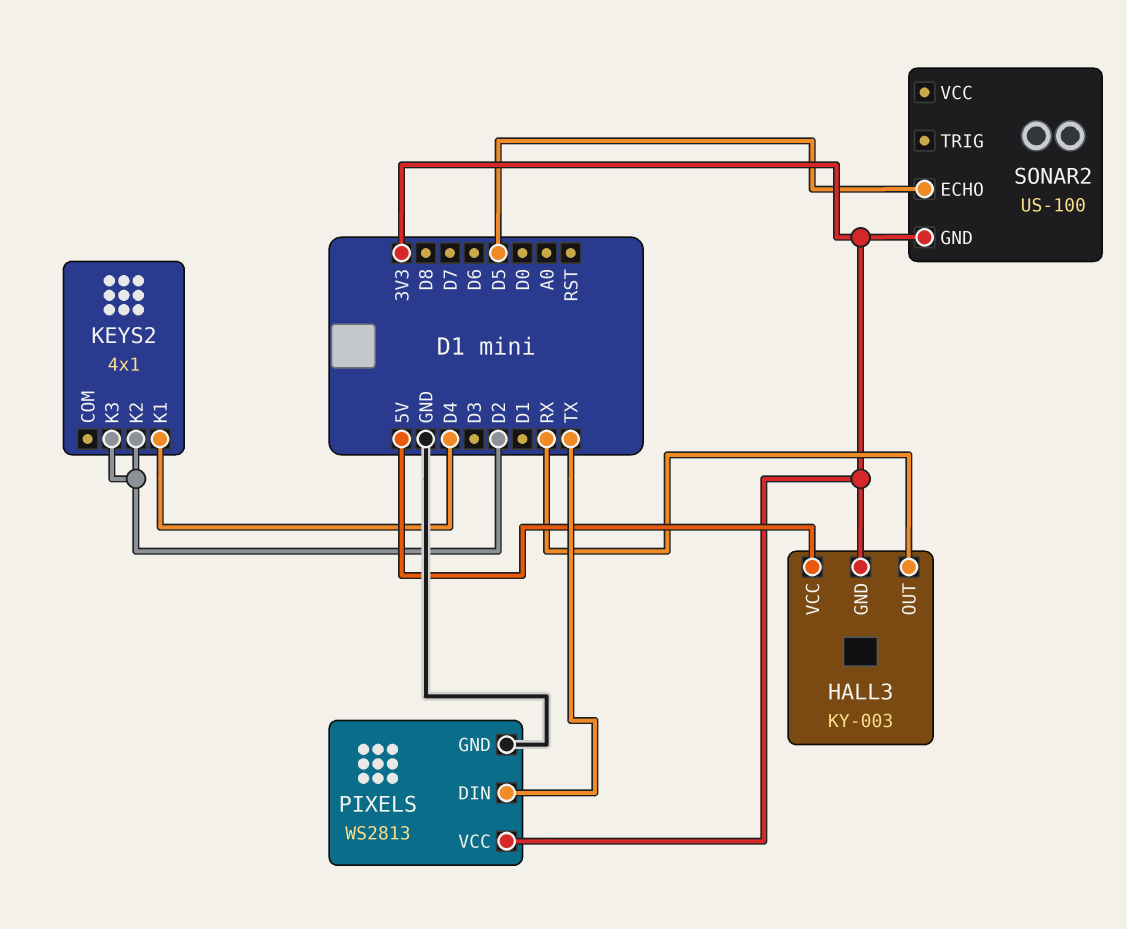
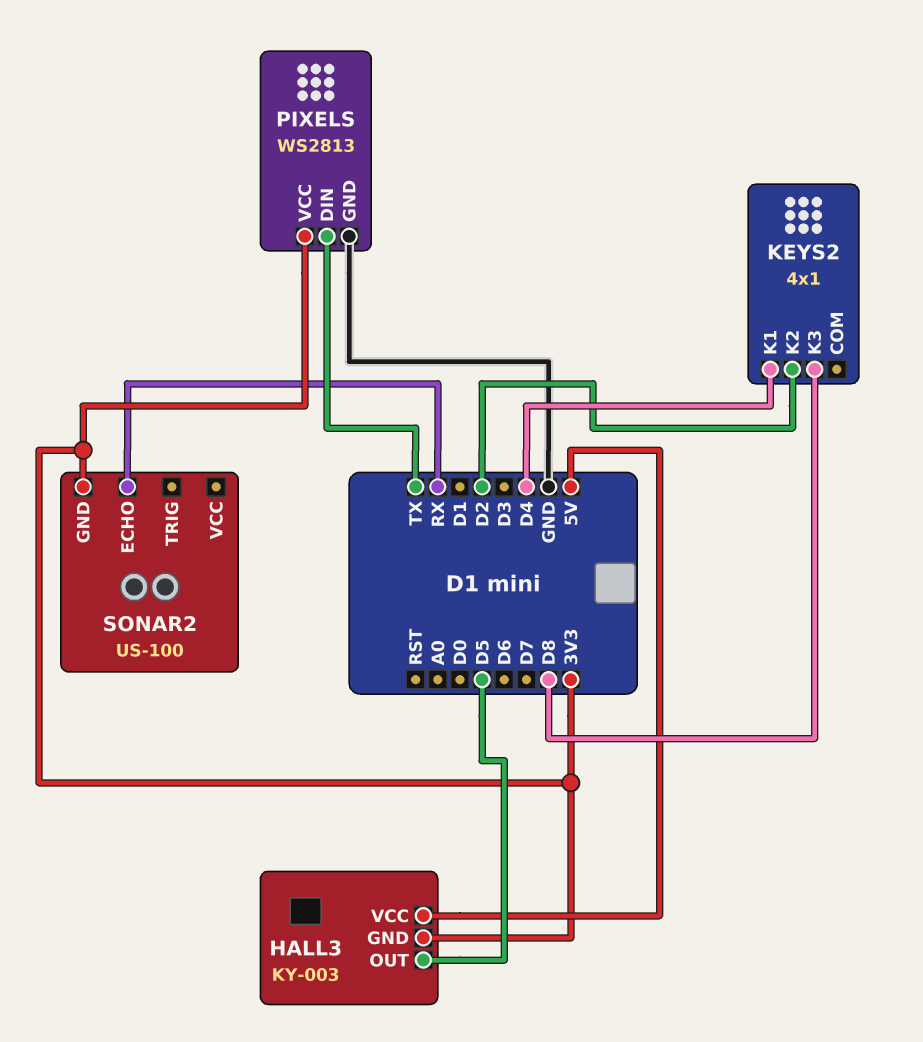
HALL3 pin OUT: RX -> D5
KEYS2 pin K3: D2 -> D8
SONAR2 pin ECHO: D5 -> RX

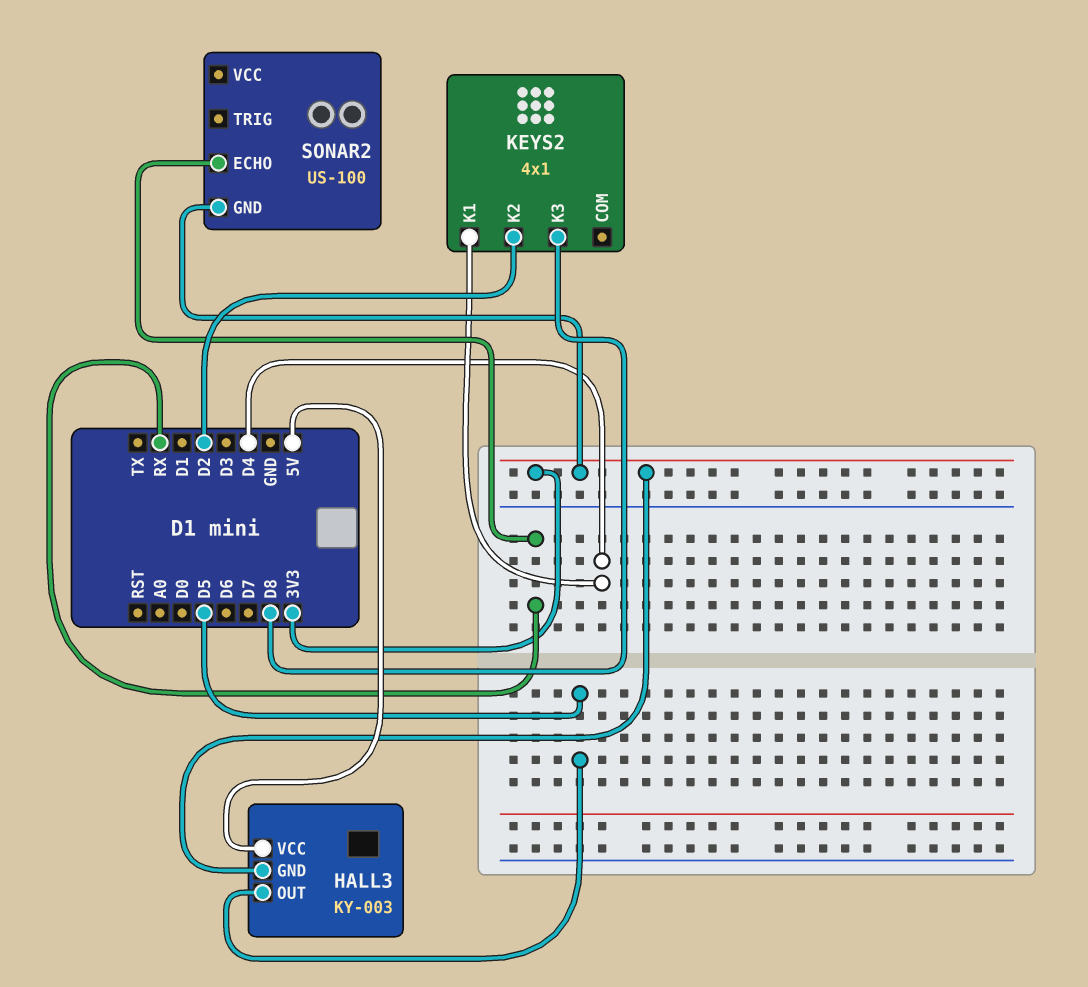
PIXELS: WS2813 -> none
PIXELS pin DIN: TX -> none
PIXELS pin GND: GND -> none
PIXELS pin VCC: 3V3 -> none

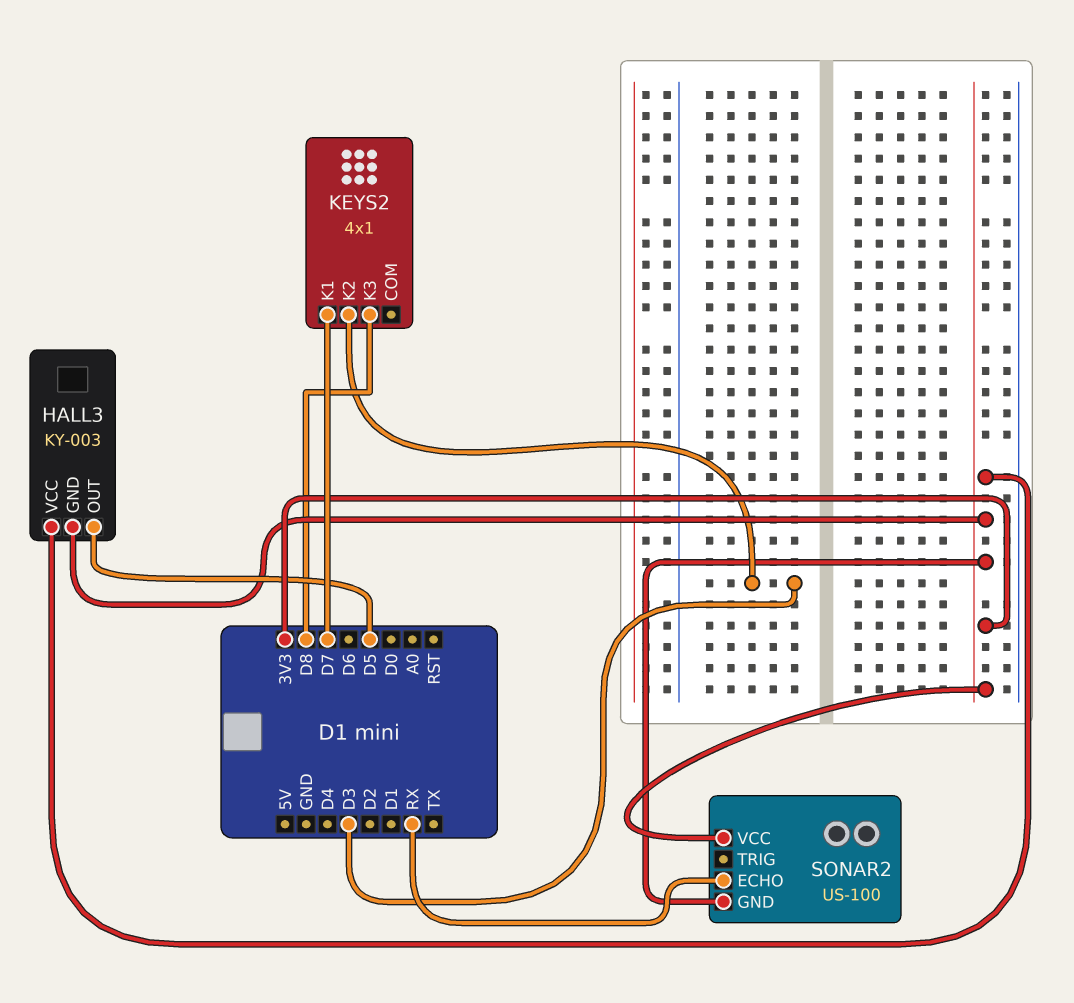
HALL3 pin VCC: 5V -> 3V3
KEYS2 pin K1: D4 -> D7
KEYS2 pin K2: D2 -> D3
SONAR2 pin VCC: none -> 3V3

